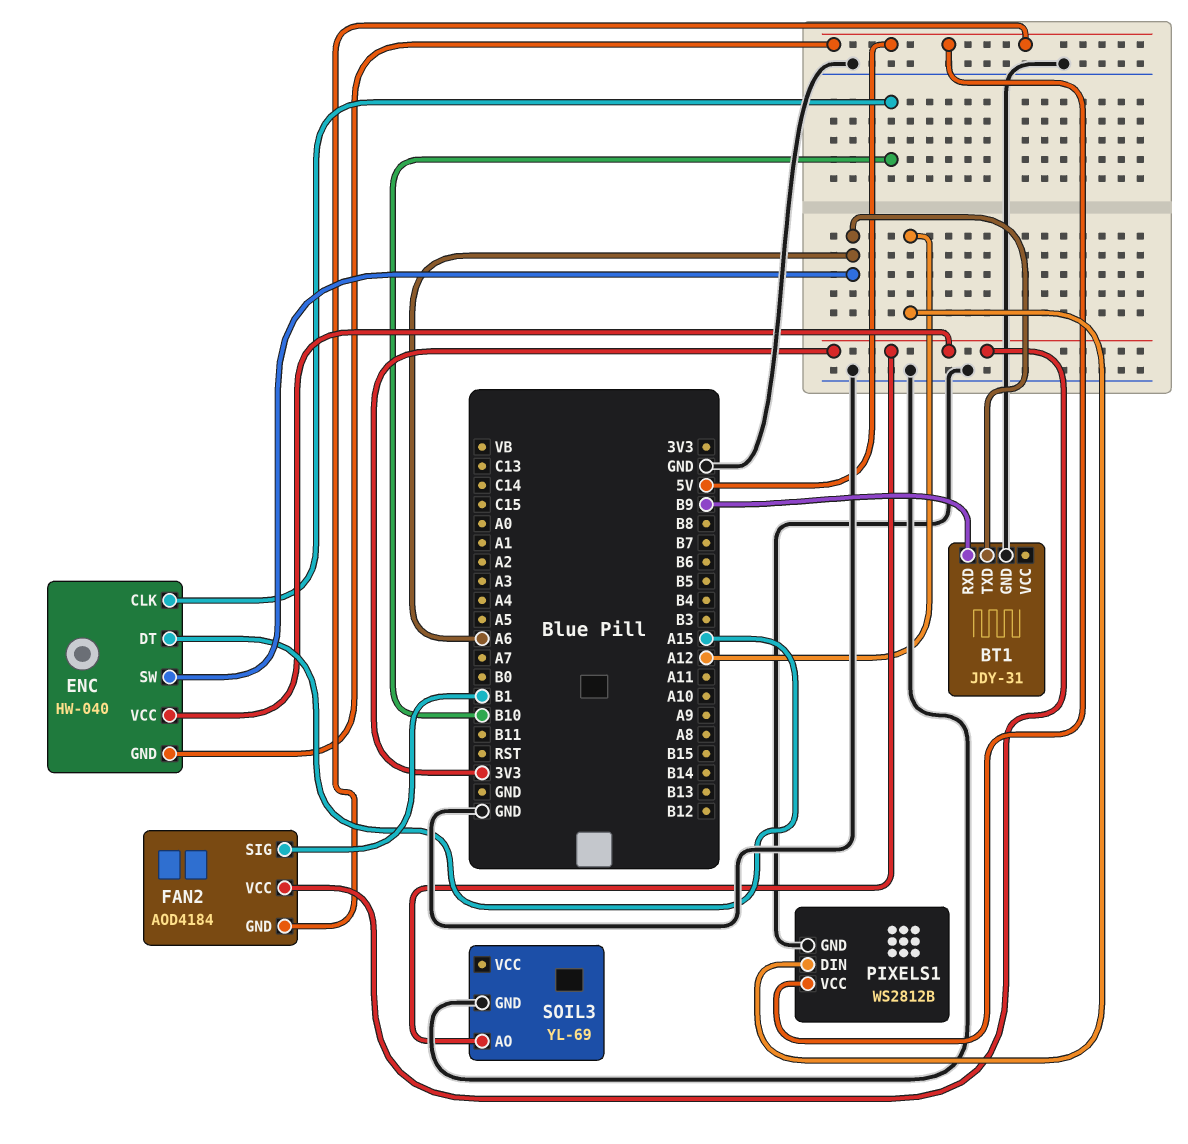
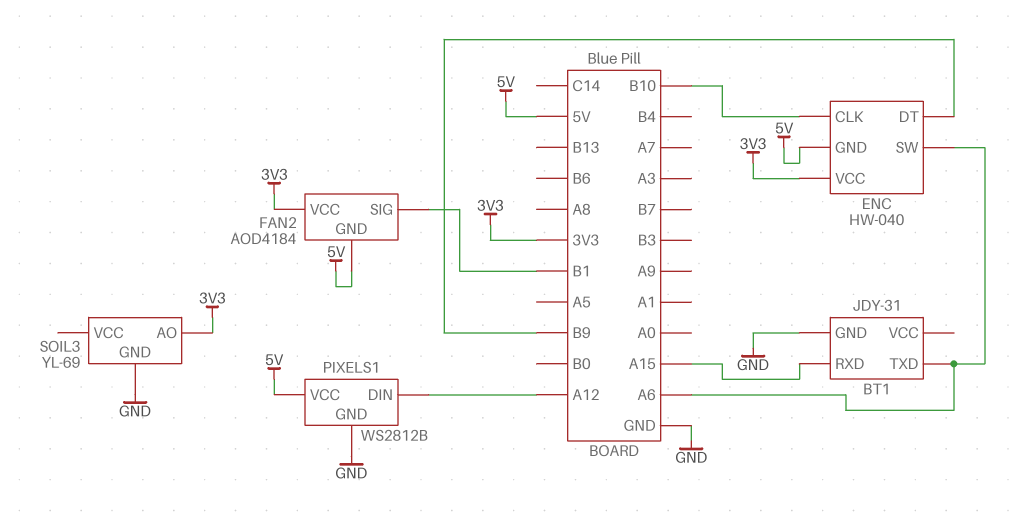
BT1 pin RXD: B9 -> A15
ENC pin DT: A15 -> B9

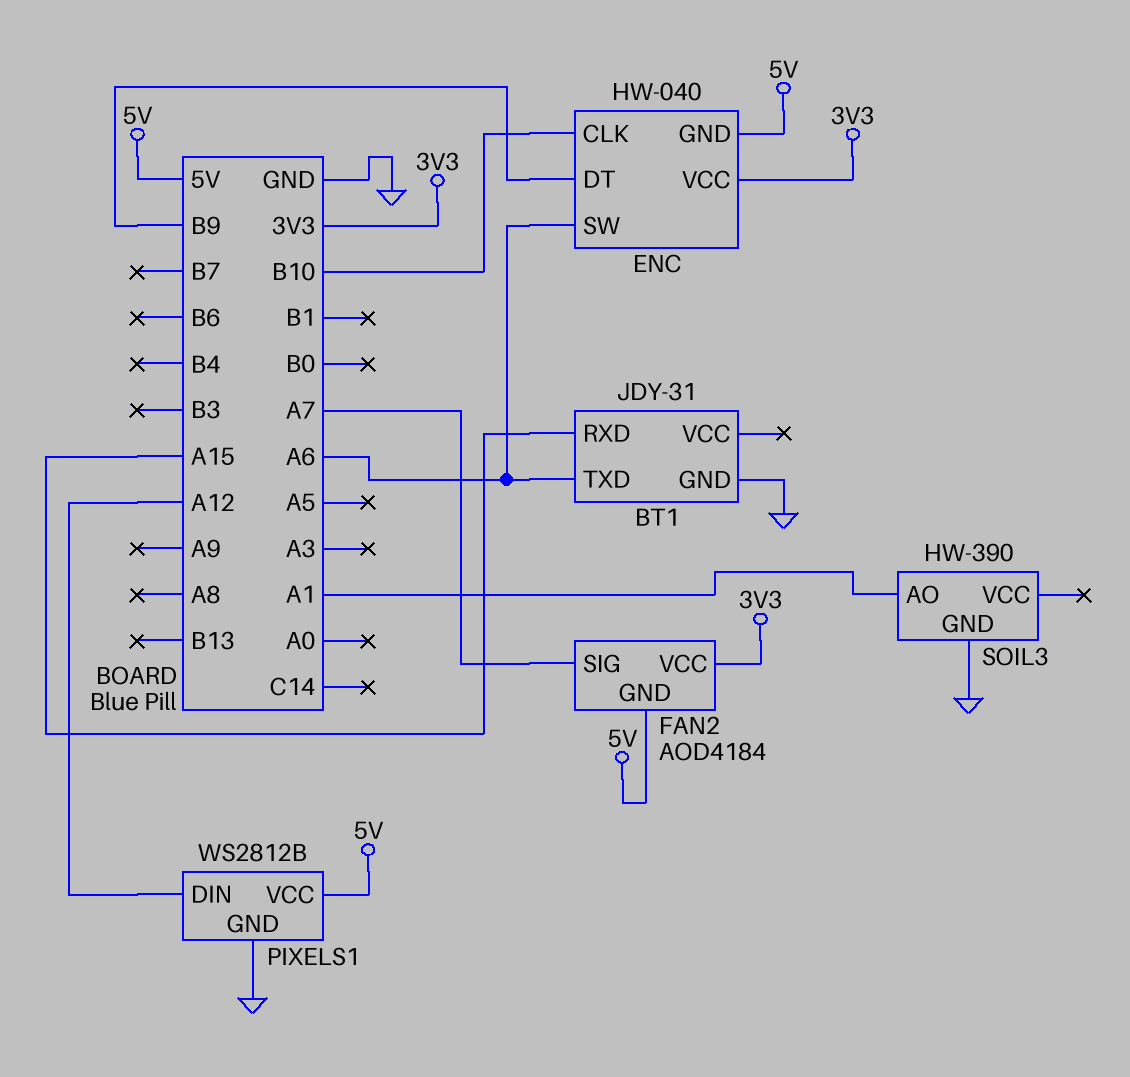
FAN2 pin SIG: B1 -> A7
SOIL3: YL-69 -> HW-390
SOIL3 pin AO: 3V3 -> A1

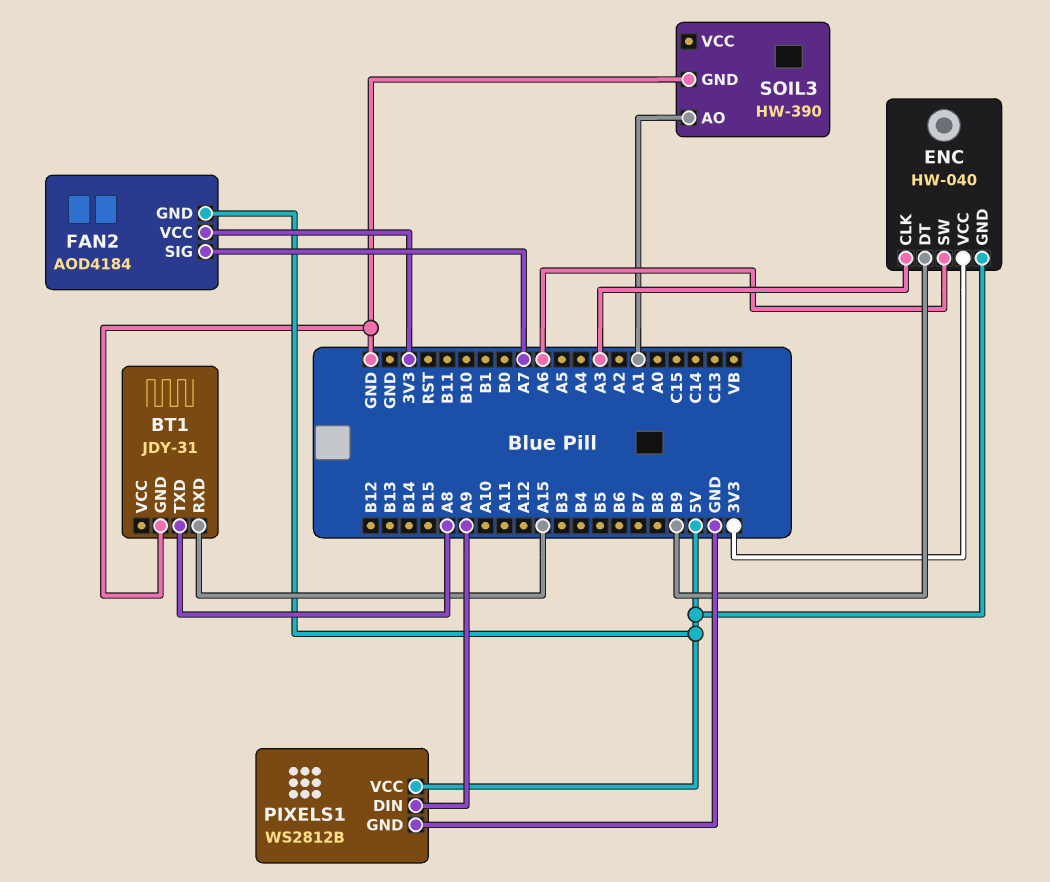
BT1 pin TXD: A6 -> A8
ENC pin CLK: B10 -> A3
PIXELS1 pin DIN: A12 -> A9

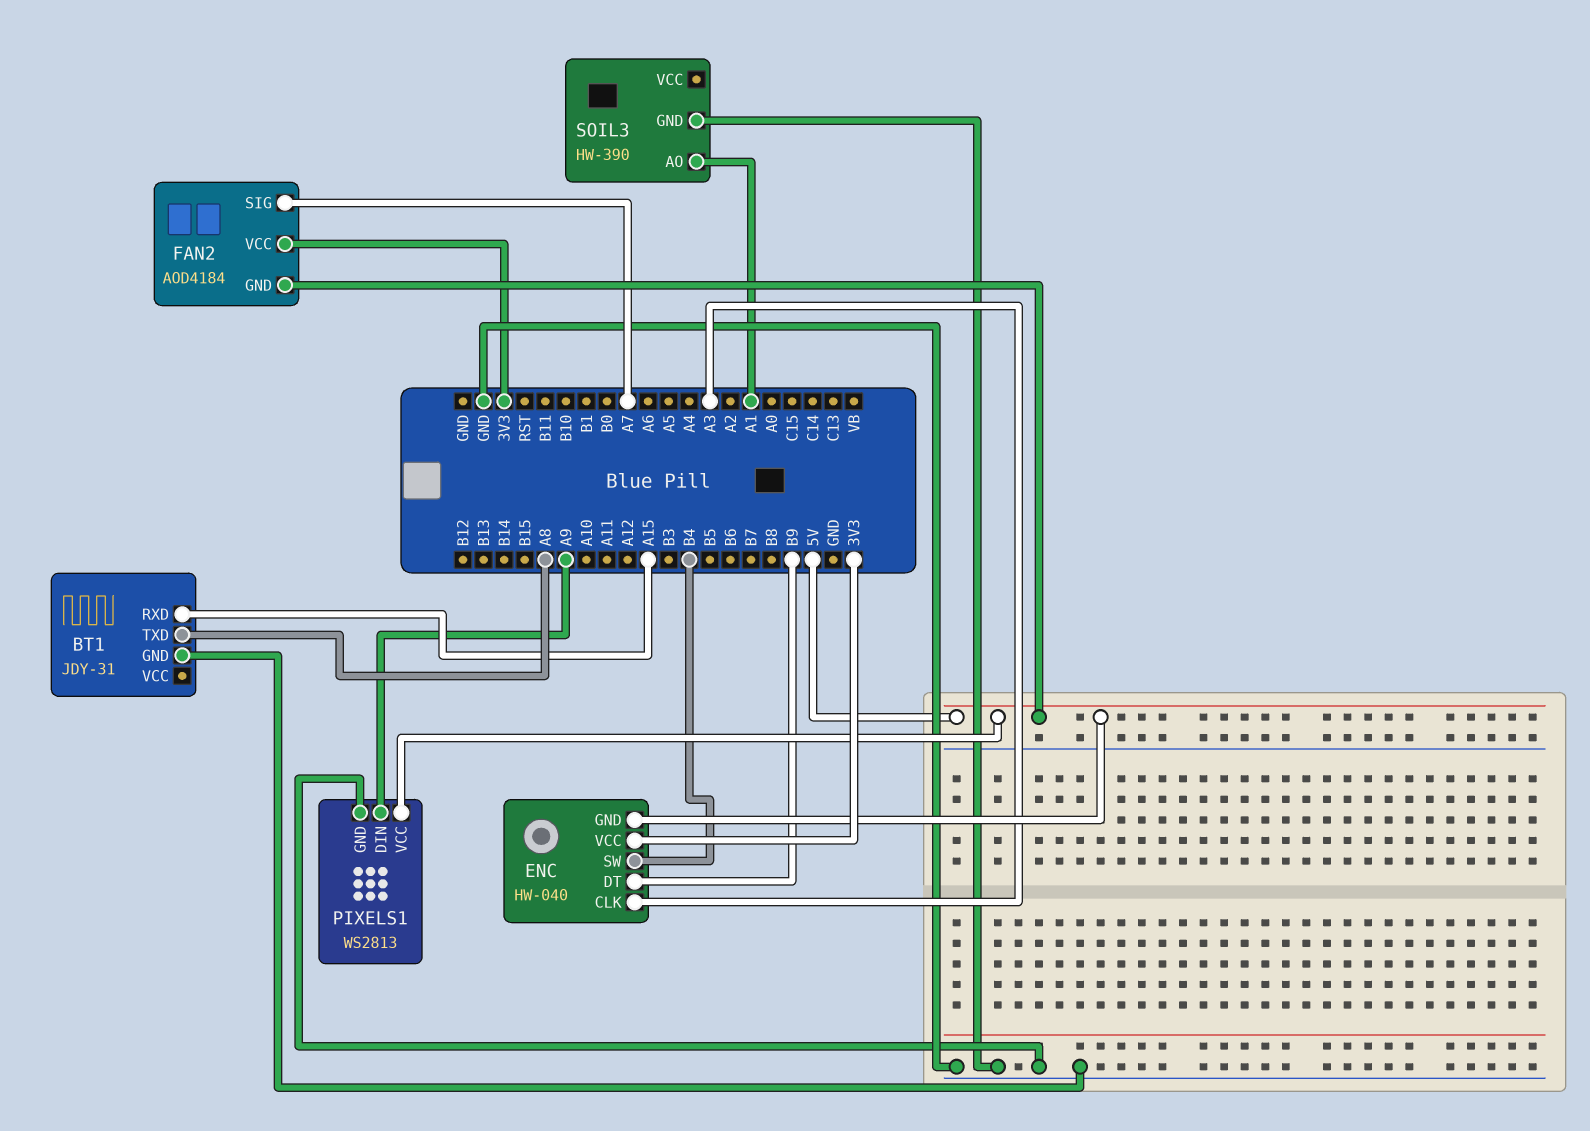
ENC pin SW: A6 -> B4
PIXELS1: WS2812B -> WS2813

